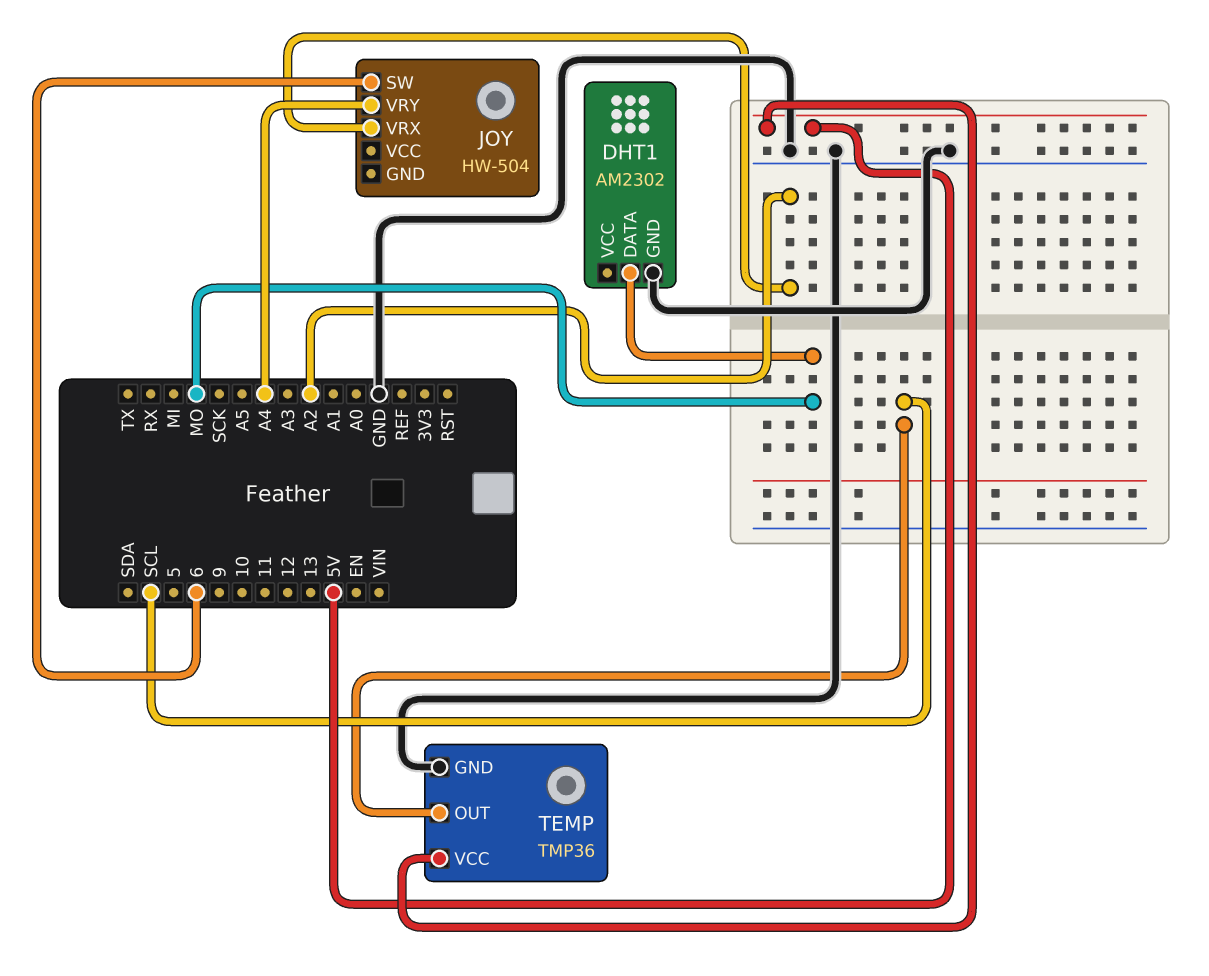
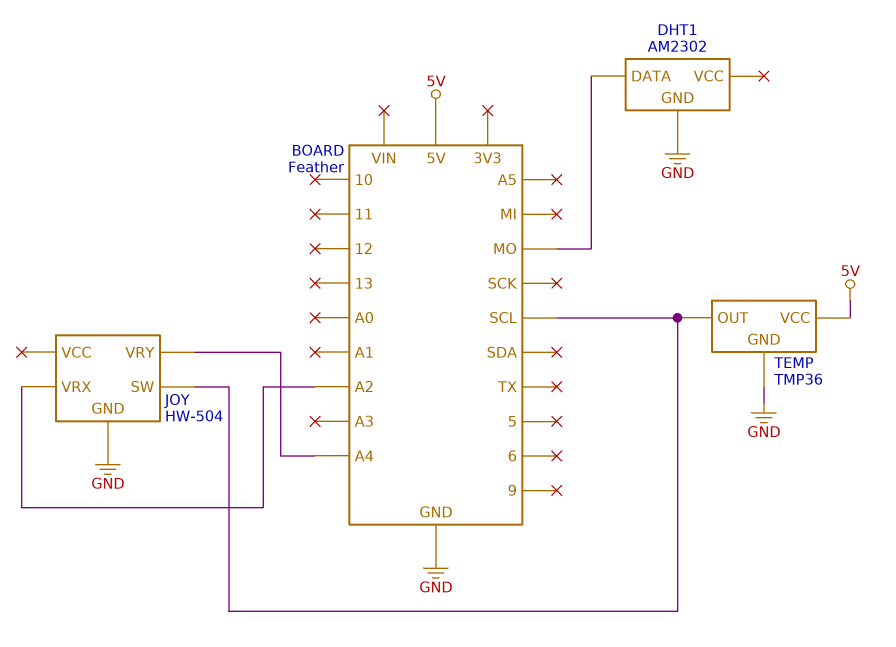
JOY pin GND: none -> GND
JOY pin SW: 6 -> SCL

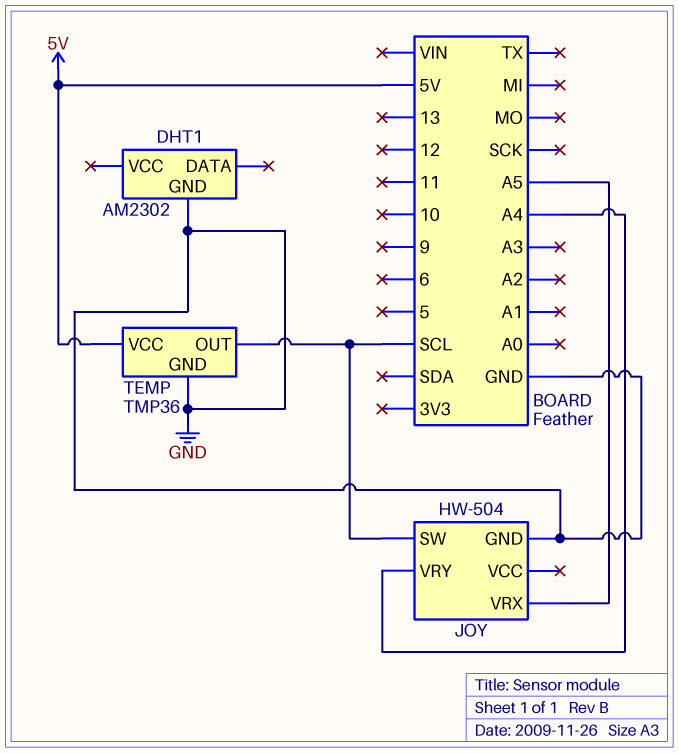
DHT1 pin DATA: MO -> none
JOY pin VRX: A2 -> A5

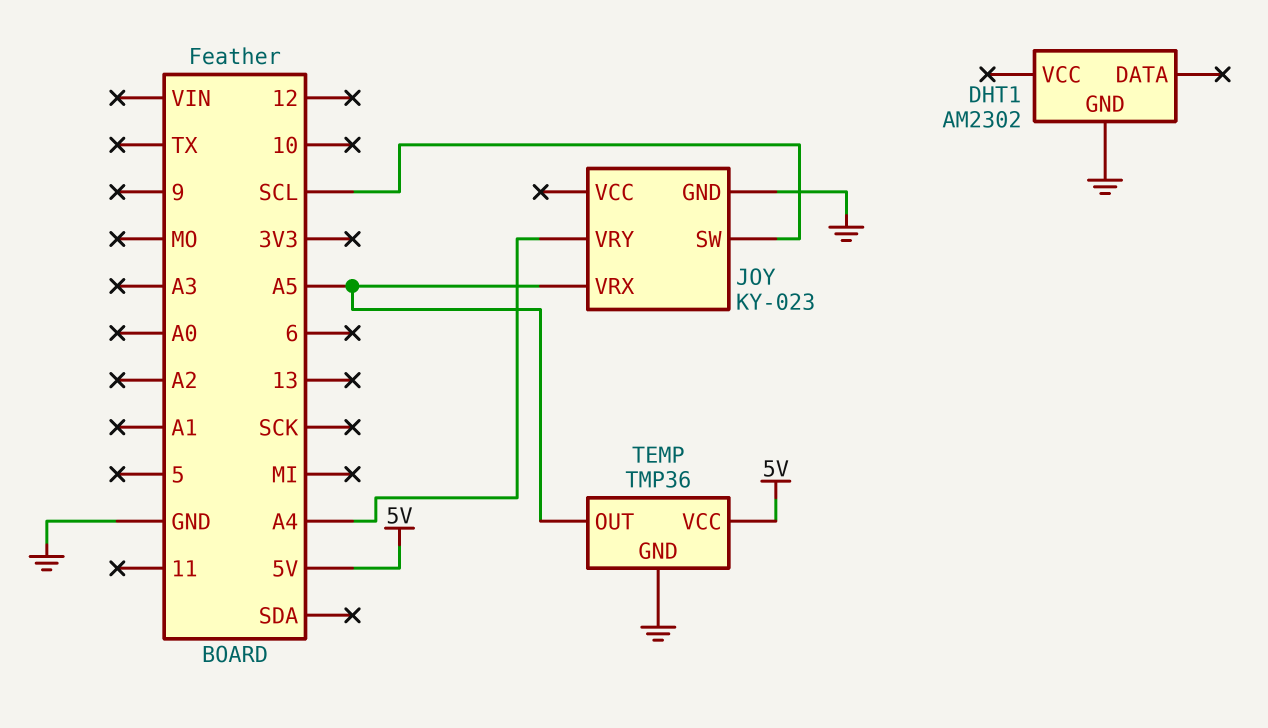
JOY: HW-504 -> KY-023
TEMP pin OUT: SCL -> A5

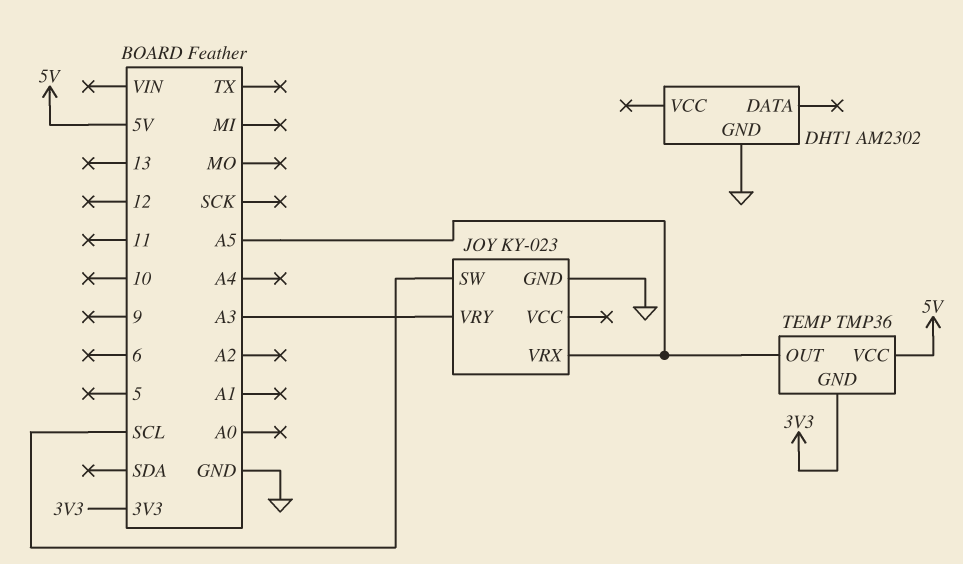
JOY pin VRY: A4 -> A3
TEMP pin GND: GND -> 3V3

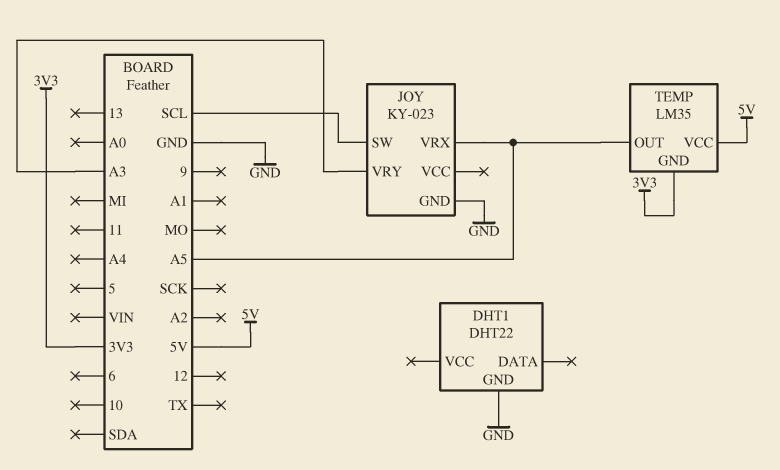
DHT1: AM2302 -> DHT22
TEMP: TMP36 -> LM35

